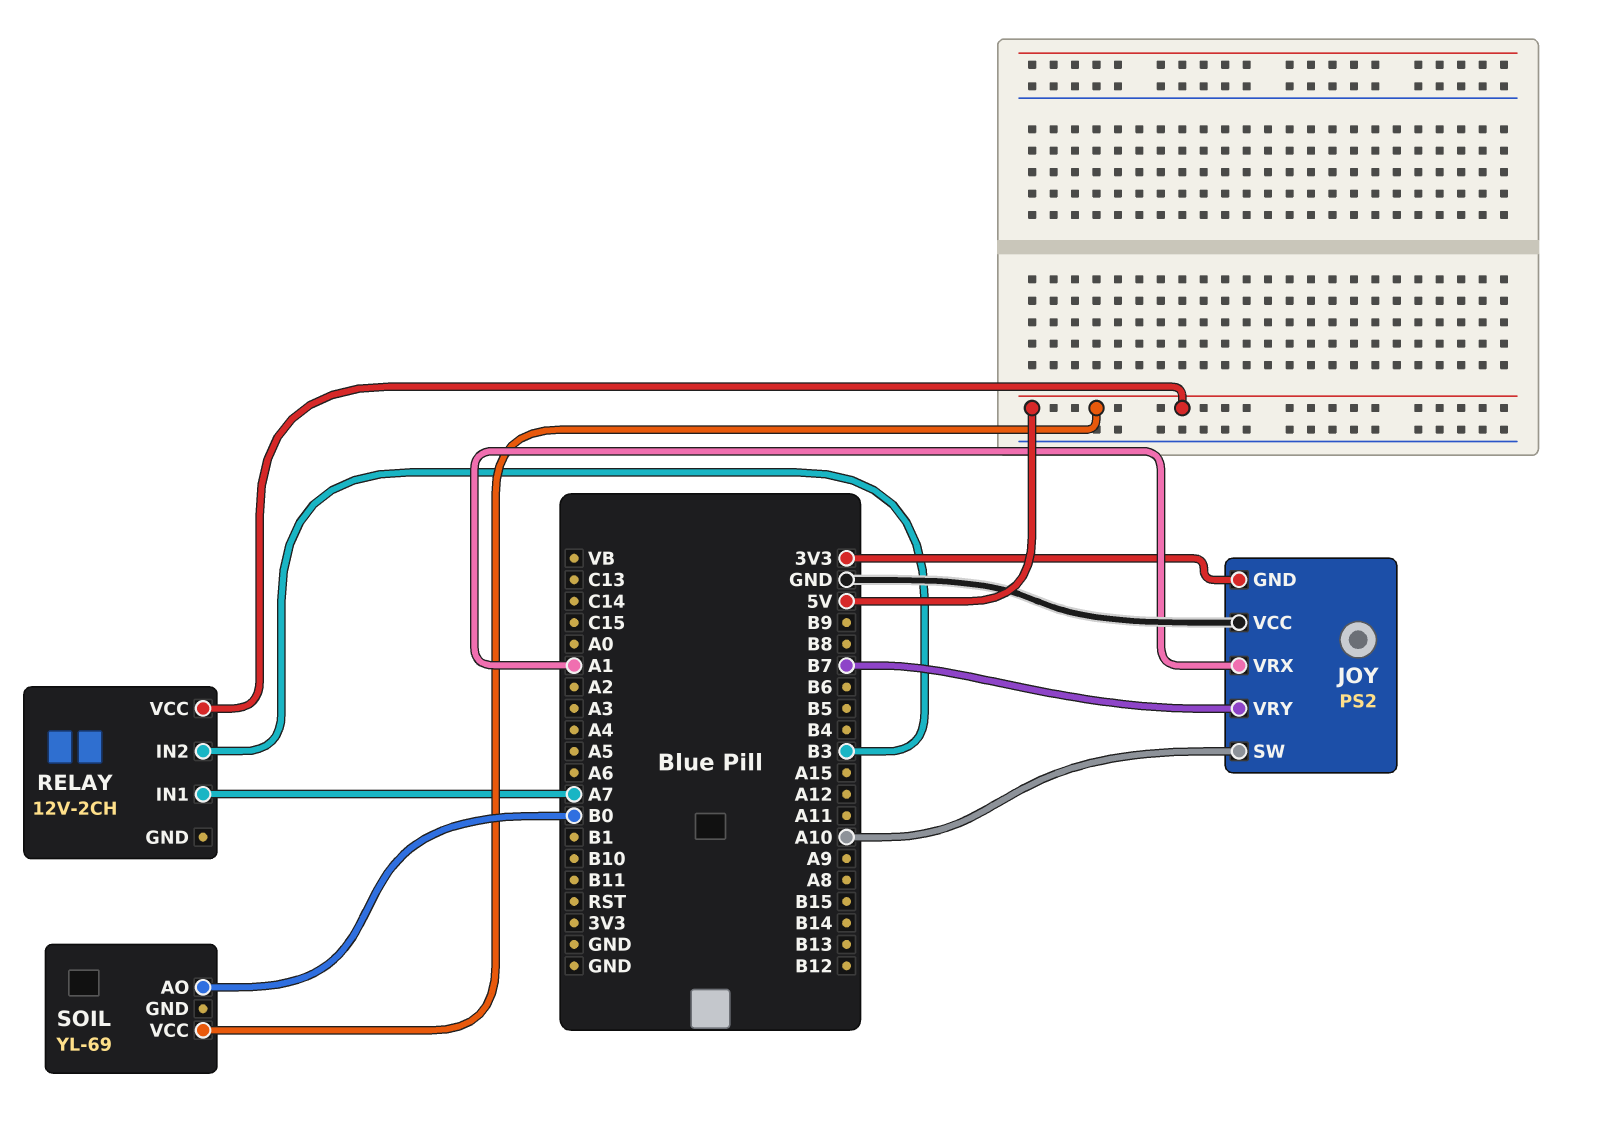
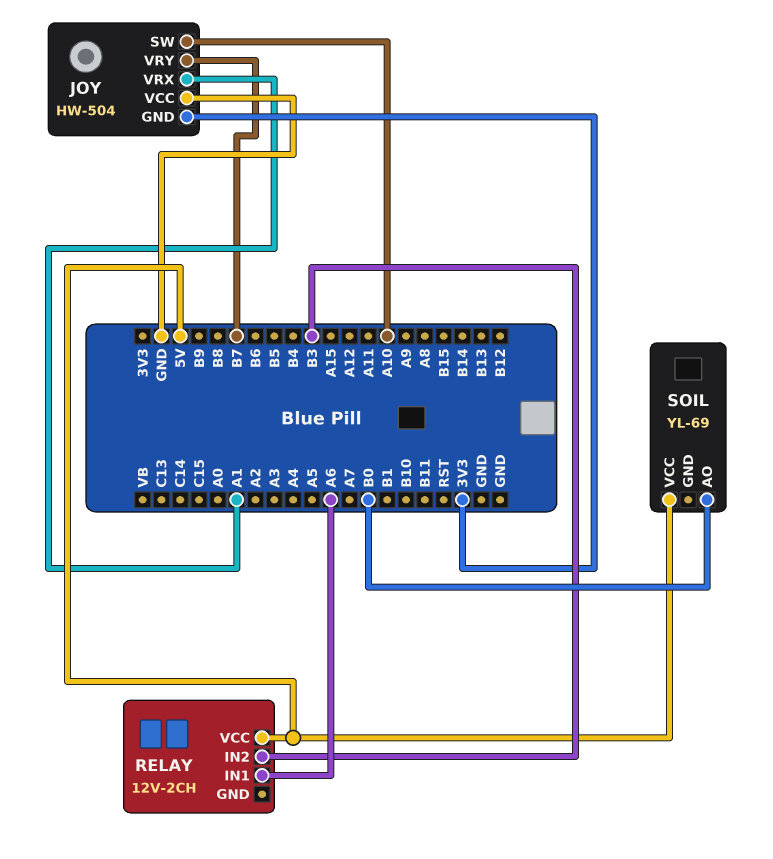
JOY: PS2 -> HW-504
RELAY pin IN1: A7 -> A6

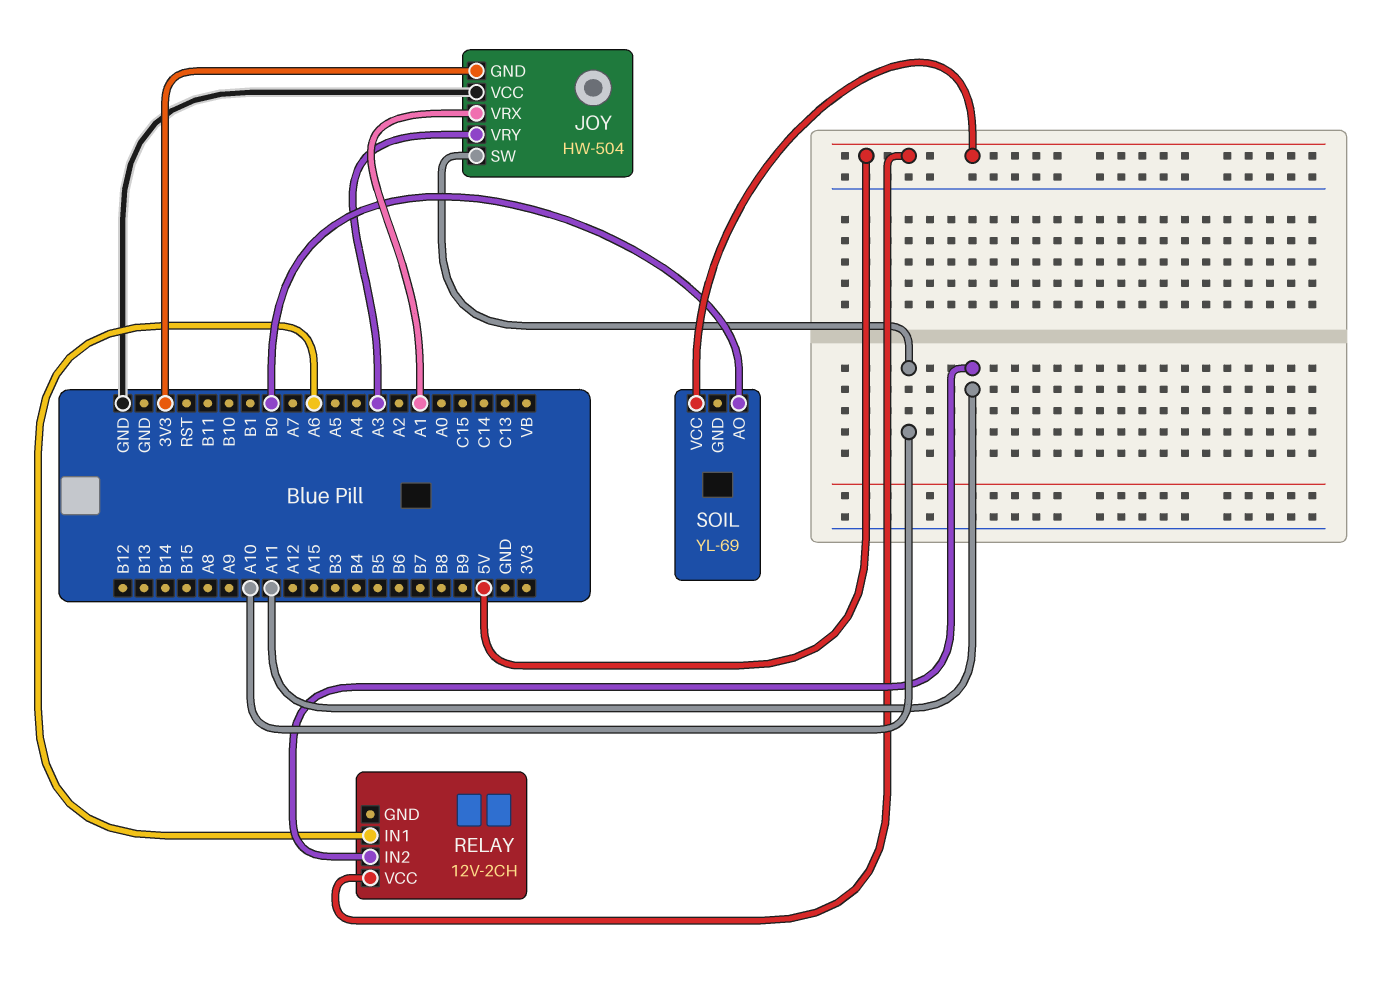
JOY pin VRY: B7 -> A3
RELAY pin IN2: B3 -> A11

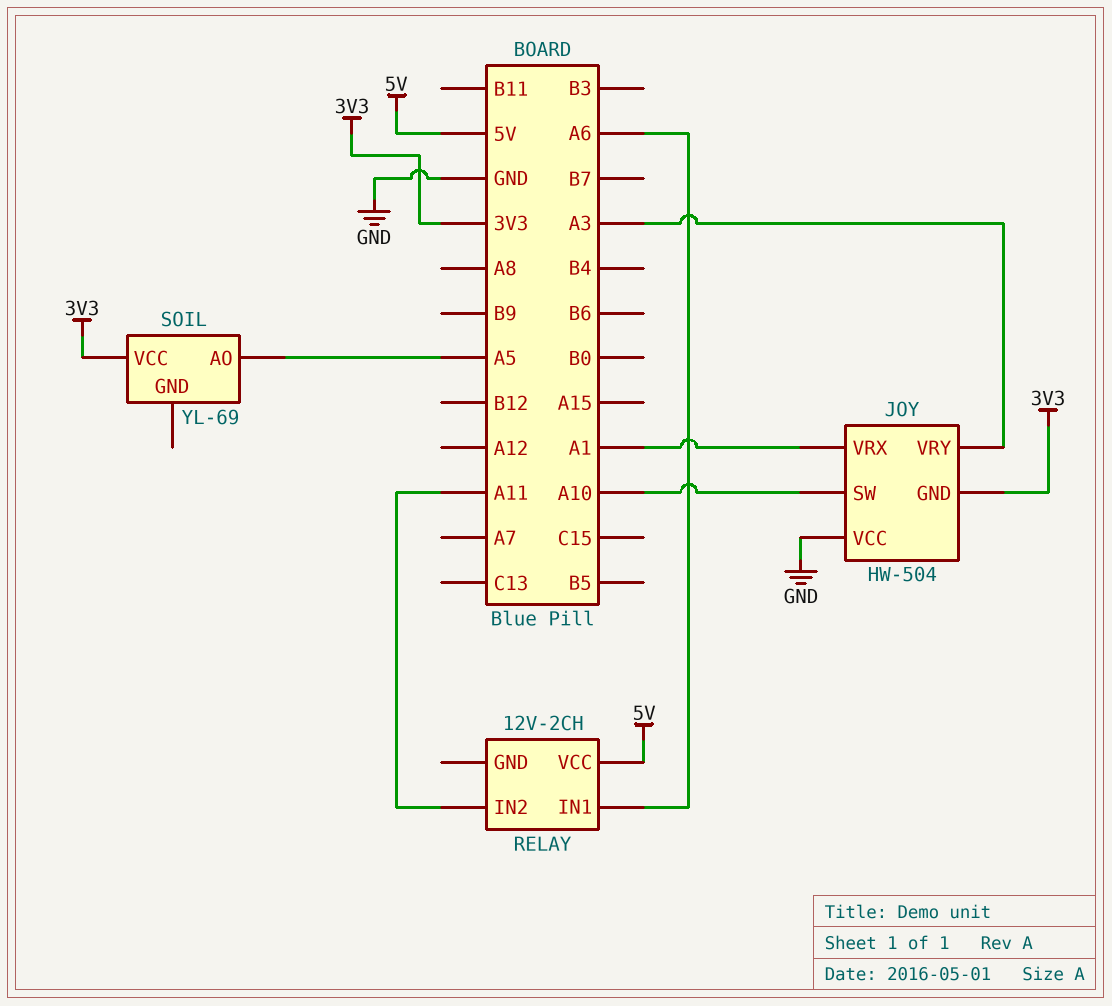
SOIL pin AO: B0 -> A5
SOIL pin VCC: 5V -> 3V3

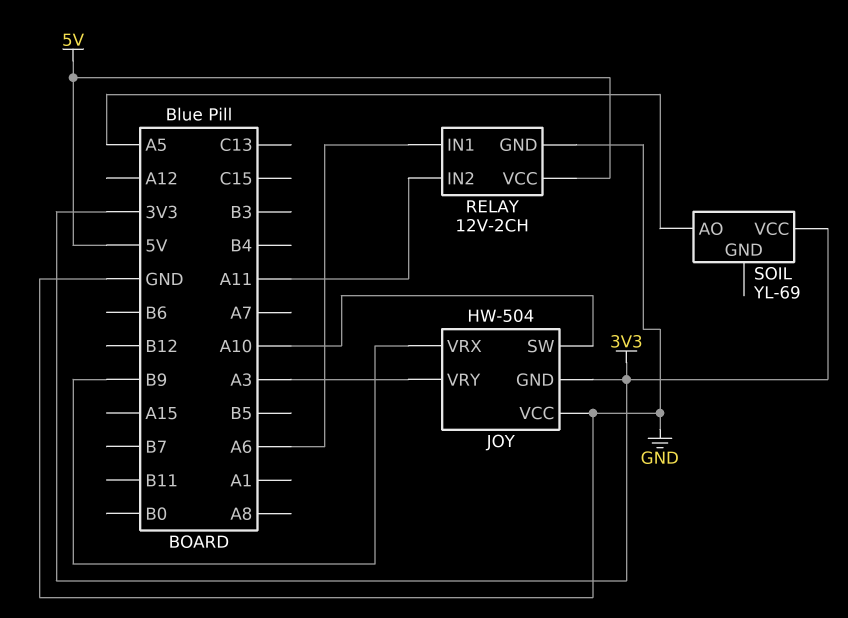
JOY pin VRX: A1 -> B9
RELAY pin GND: none -> GND

